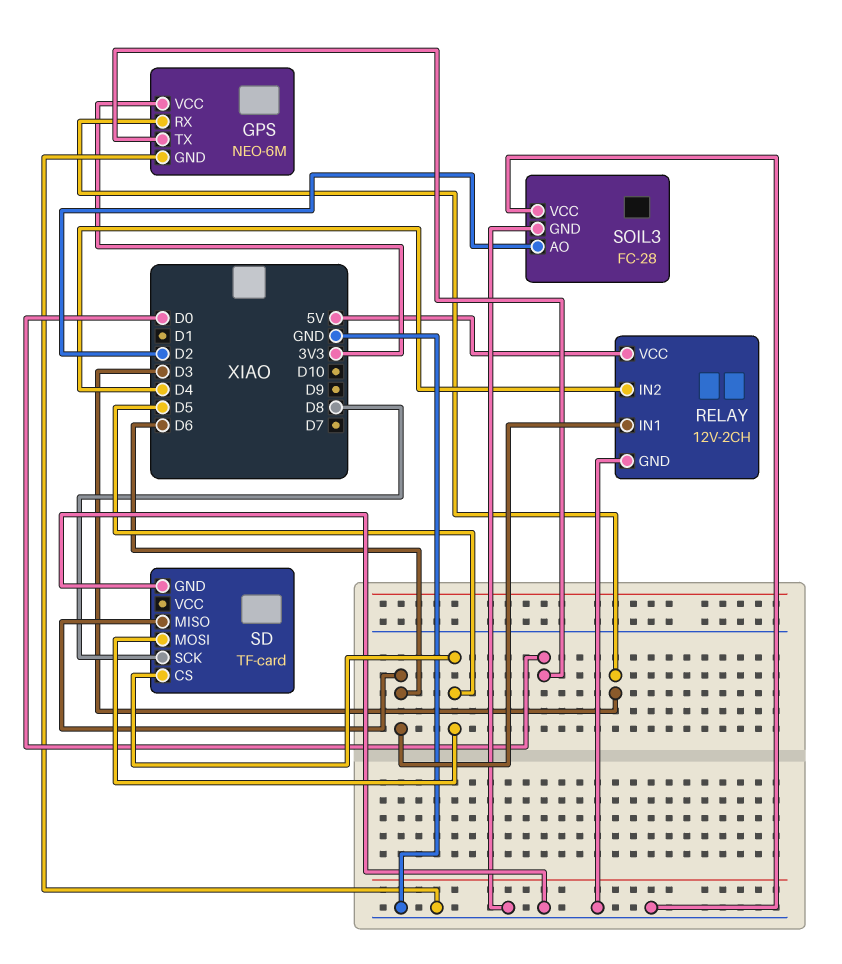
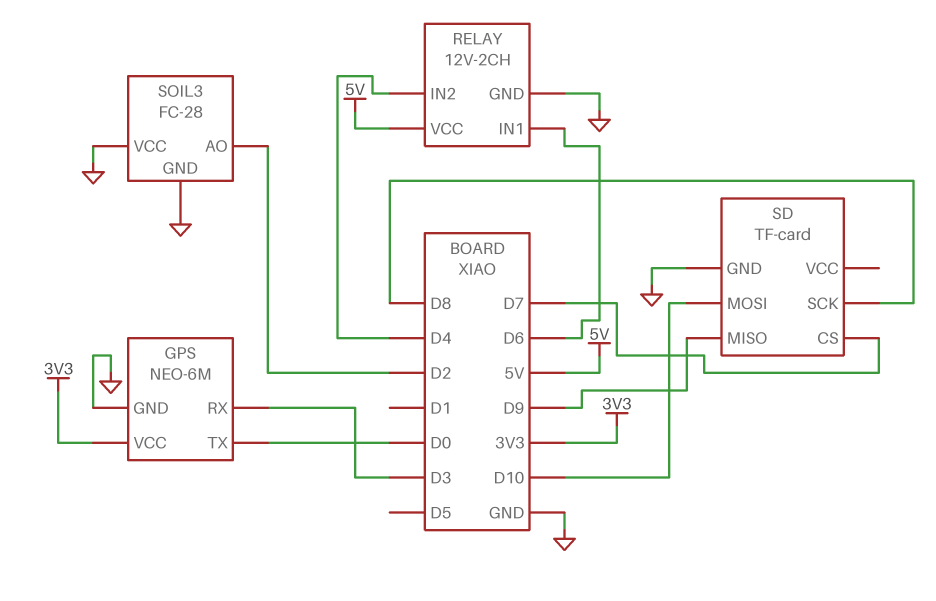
SD pin CS: D5 -> D7
SD pin MISO: D6 -> D9
SD pin MOSI: D5 -> D10

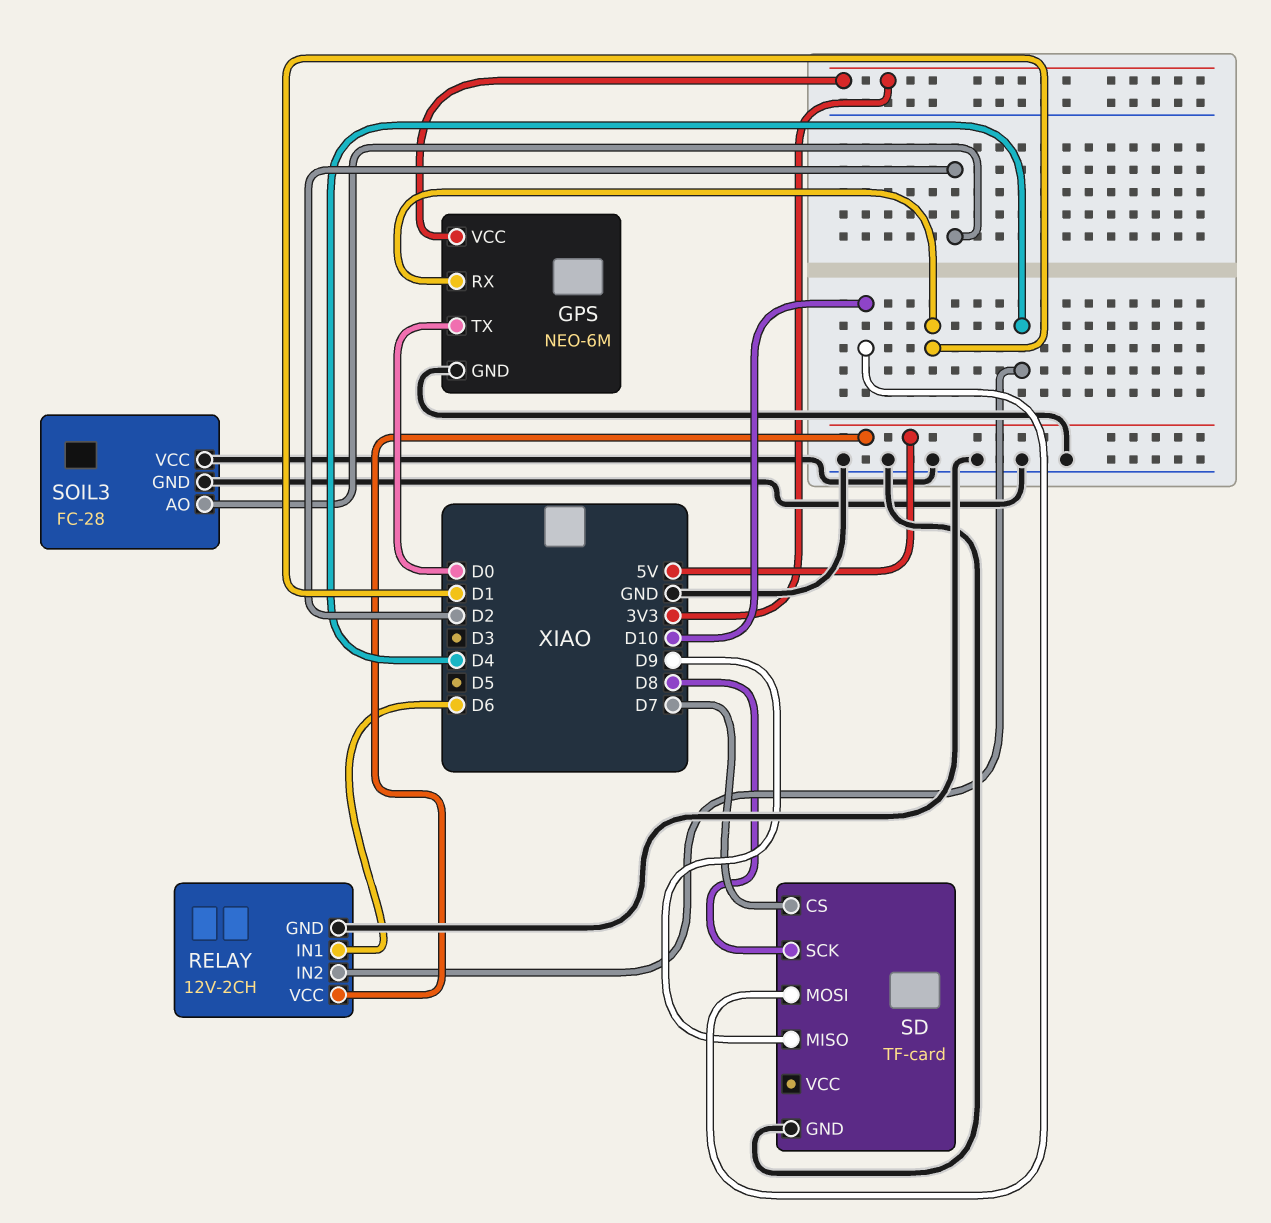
GPS pin RX: D3 -> D1

